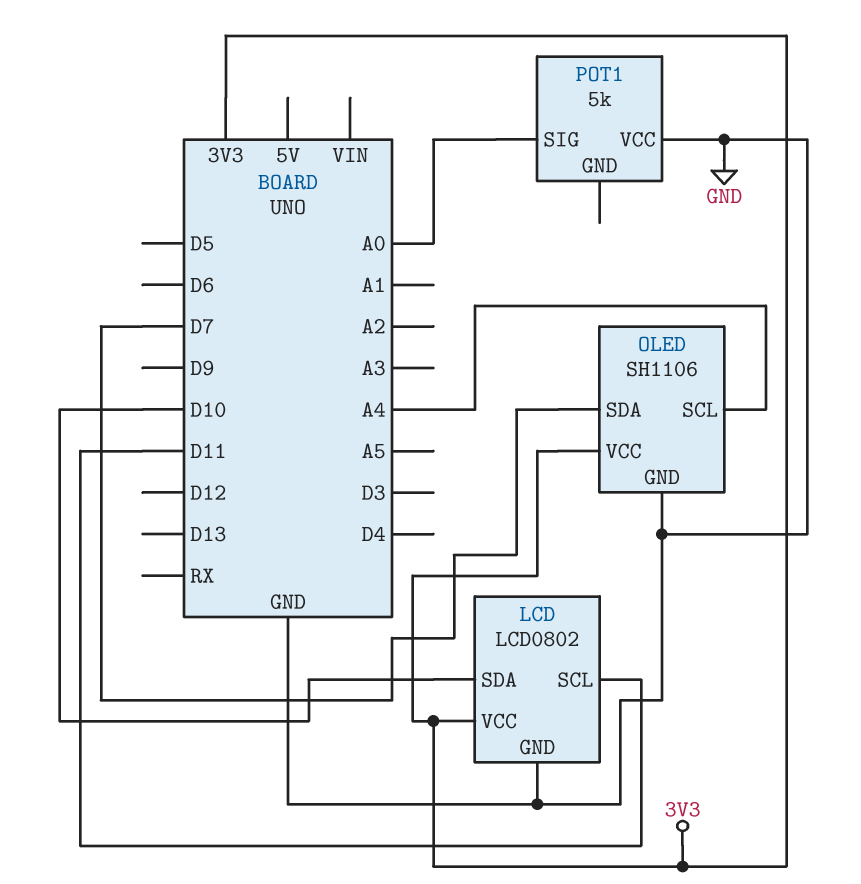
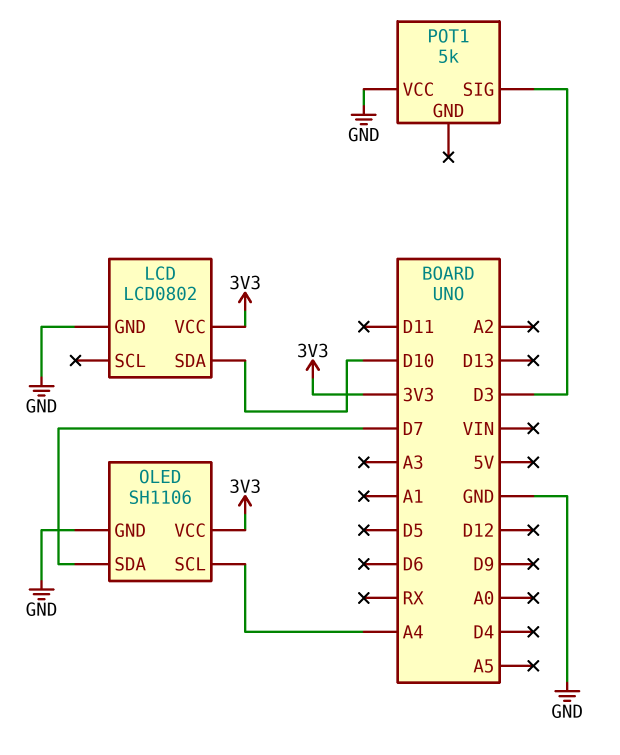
LCD pin SCL: D11 -> none
POT1 pin SIG: A0 -> D3

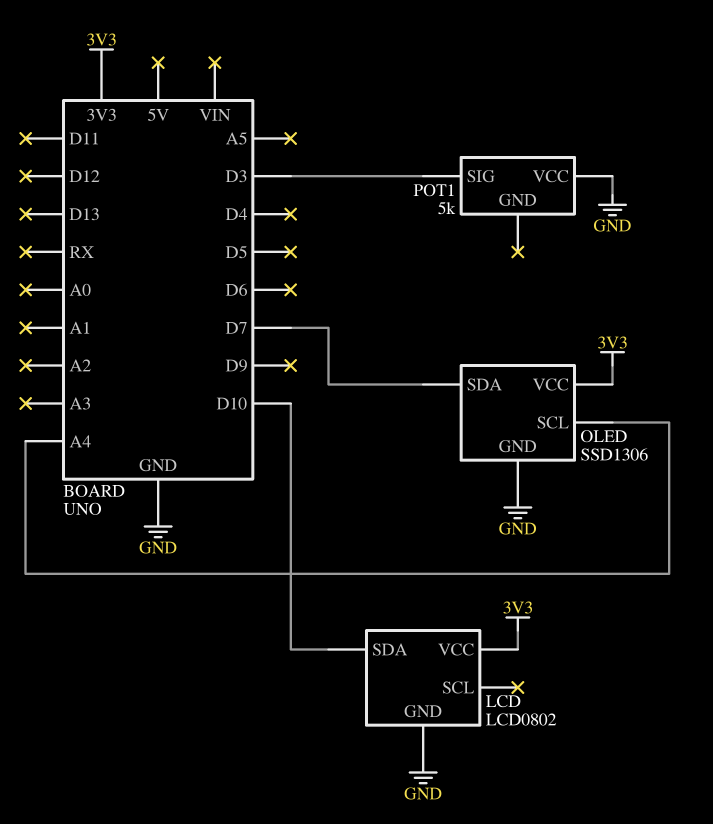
OLED: SH1106 -> SSD1306

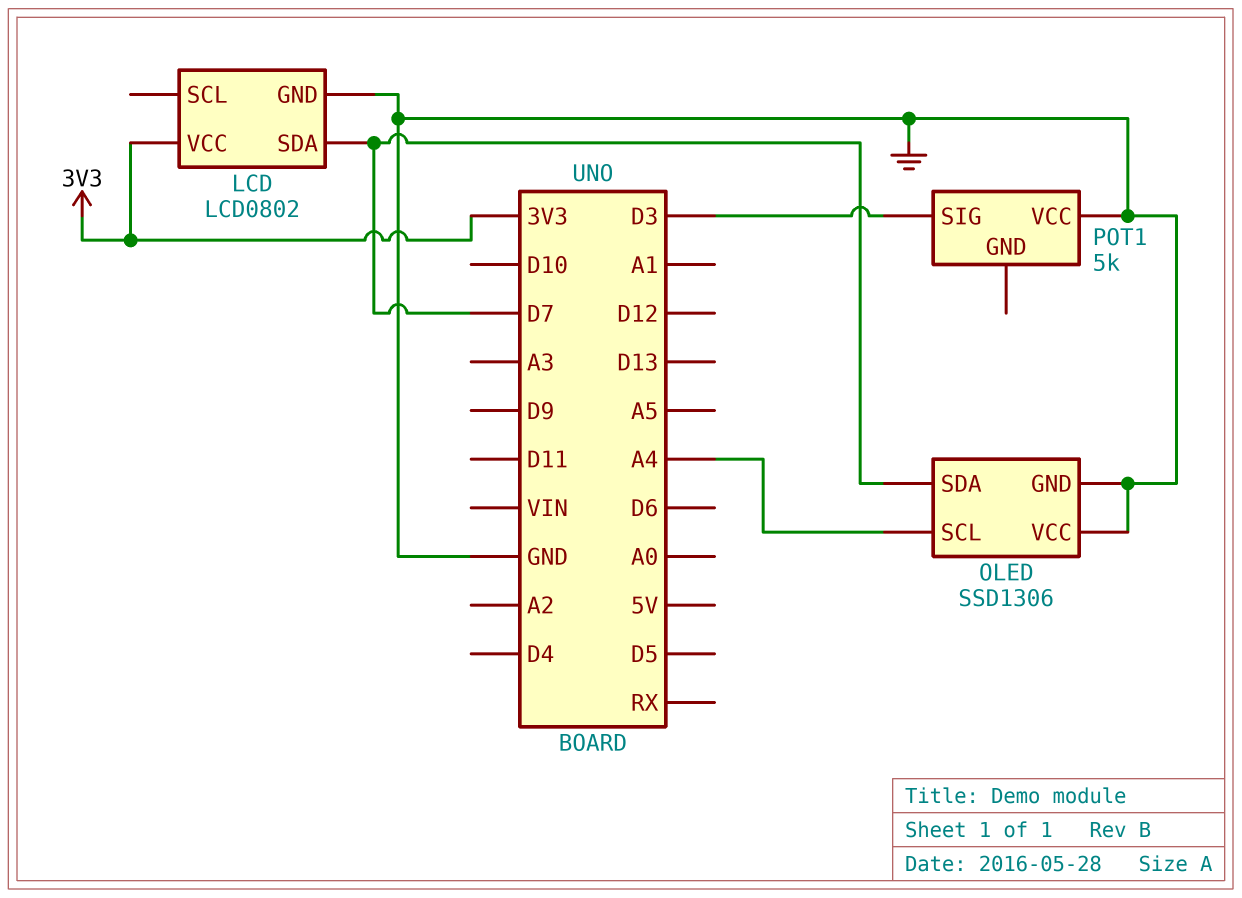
LCD pin SDA: D10 -> D7
OLED pin VCC: 3V3 -> GND

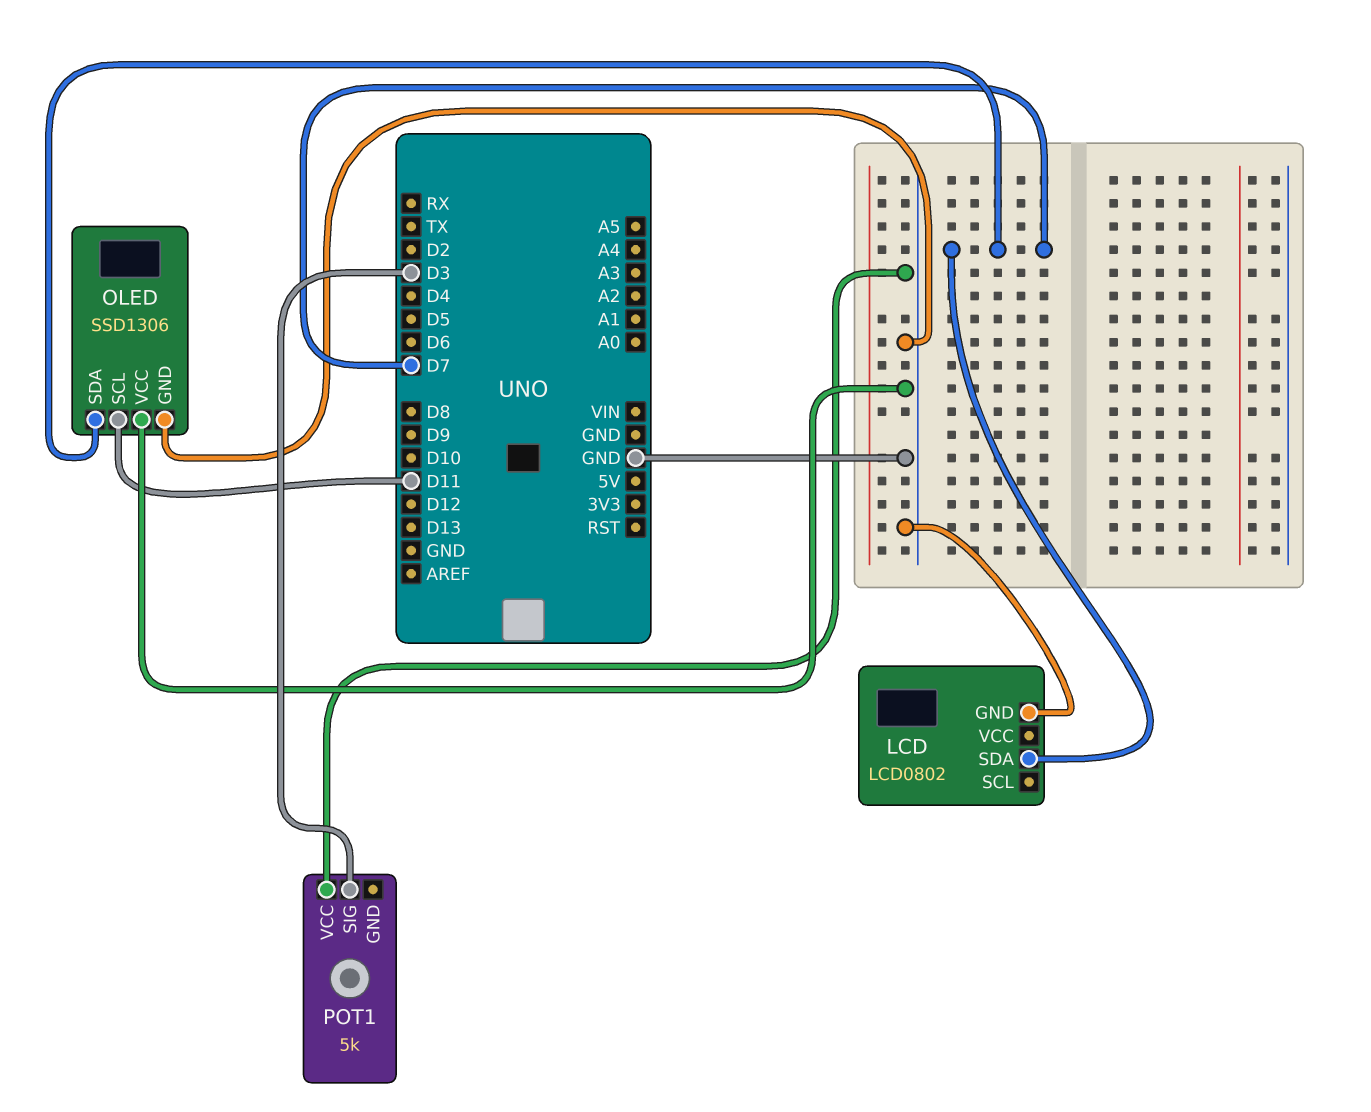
LCD pin VCC: 3V3 -> none
OLED pin SCL: A4 -> D11

